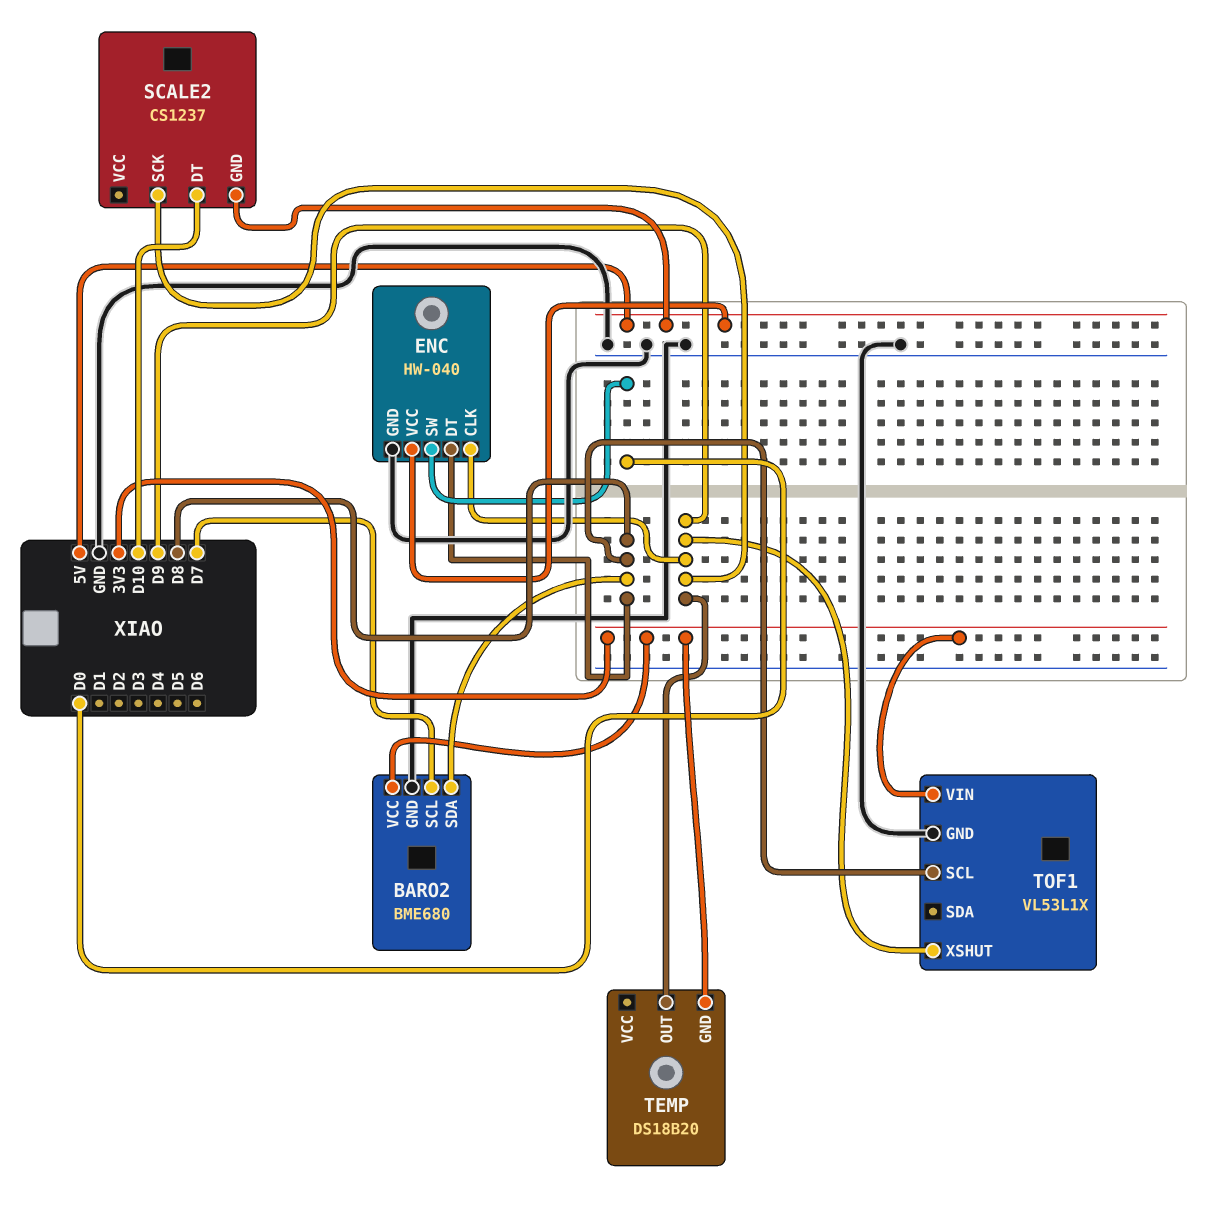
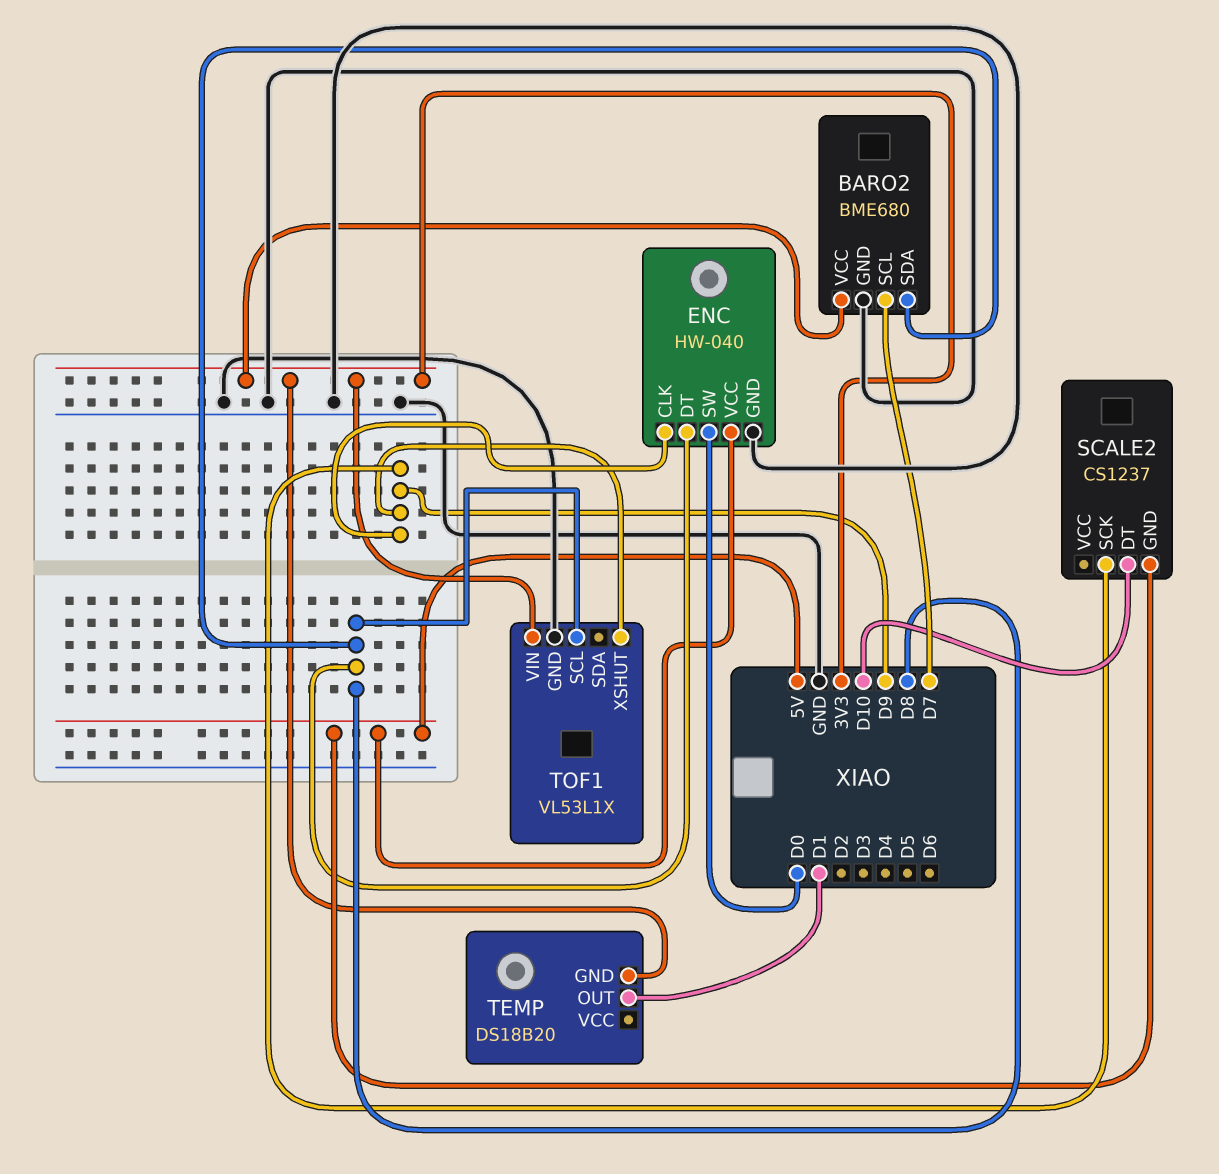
TEMP pin OUT: D9 -> D1

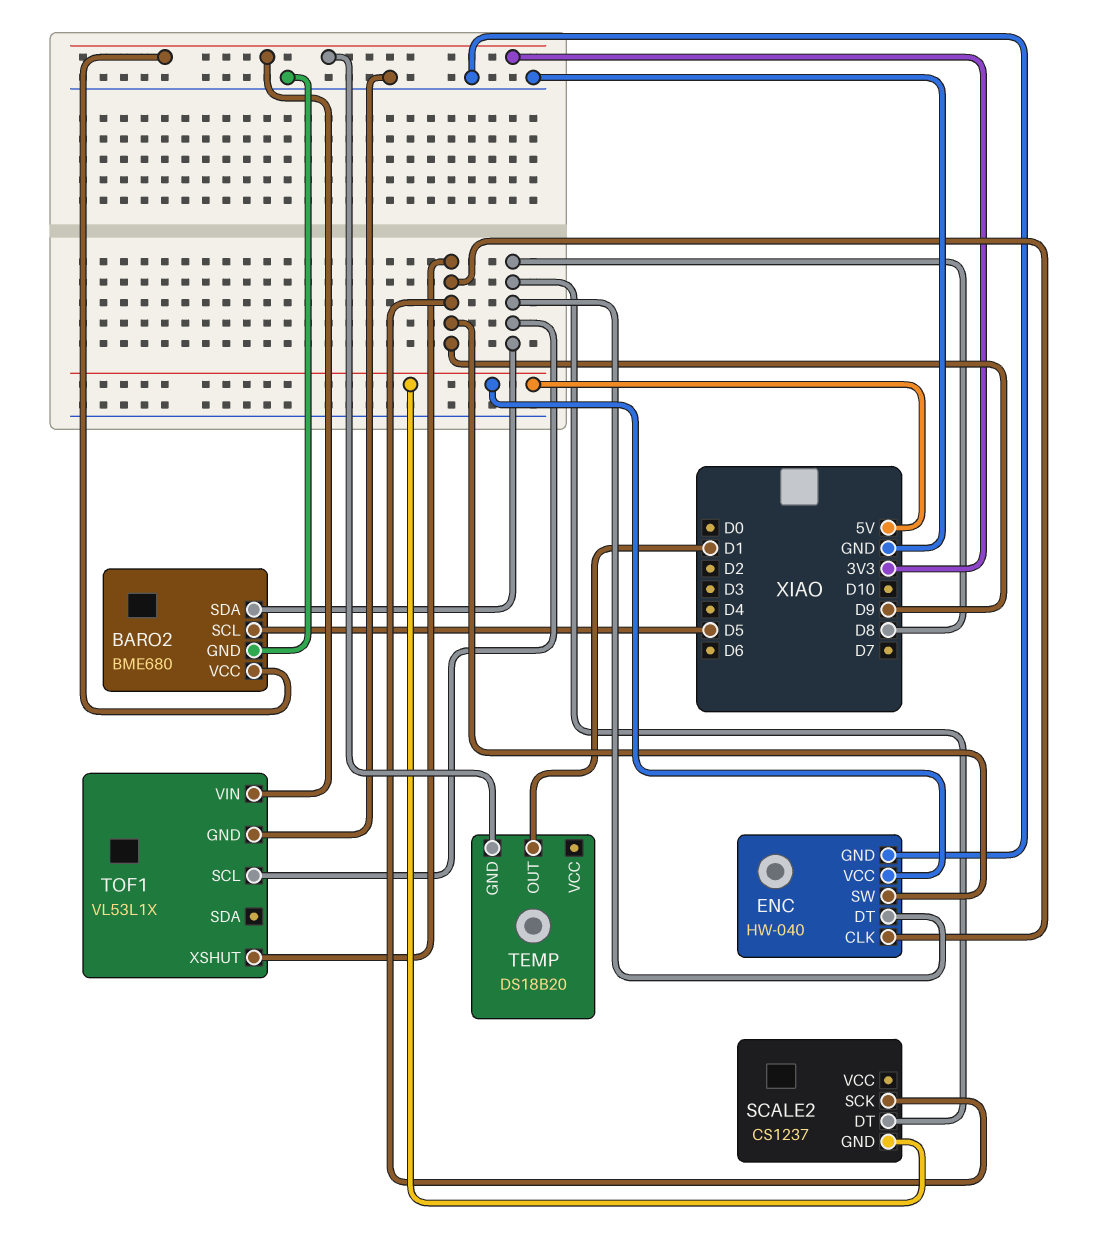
BARO2 pin SCL: D7 -> D5
ENC pin SW: D0 -> D9
SCALE2 pin DT: D10 -> D8

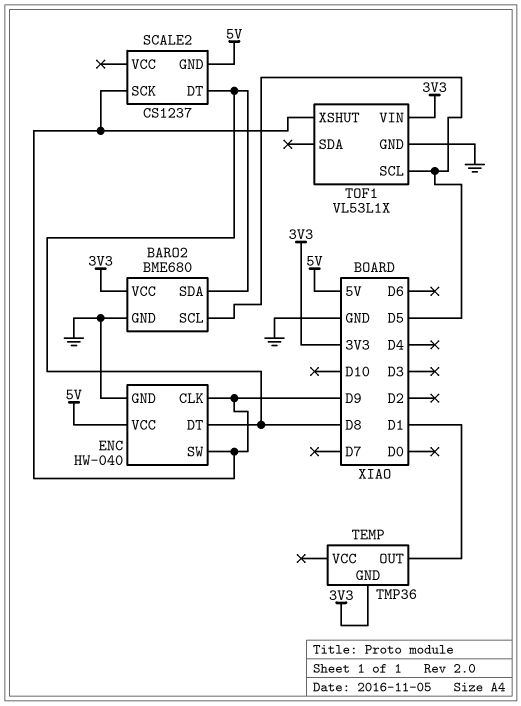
TEMP: DS18B20 -> TMP36
TOF1 pin SCL: D8 -> D5

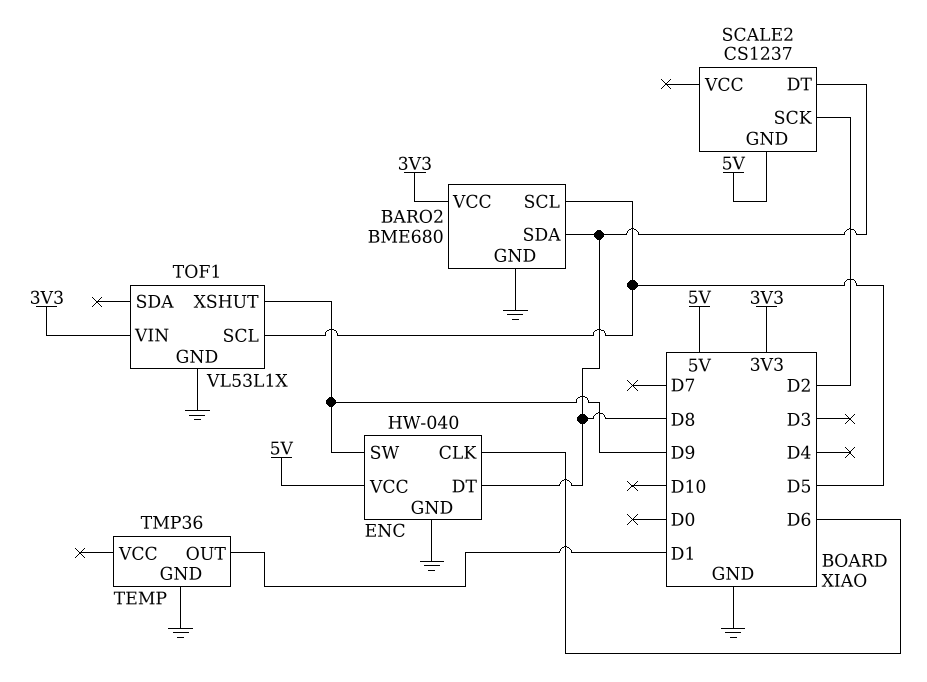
ENC pin CLK: D9 -> D6
SCALE2 pin SCK: D9 -> D2
TEMP pin GND: 3V3 -> GND

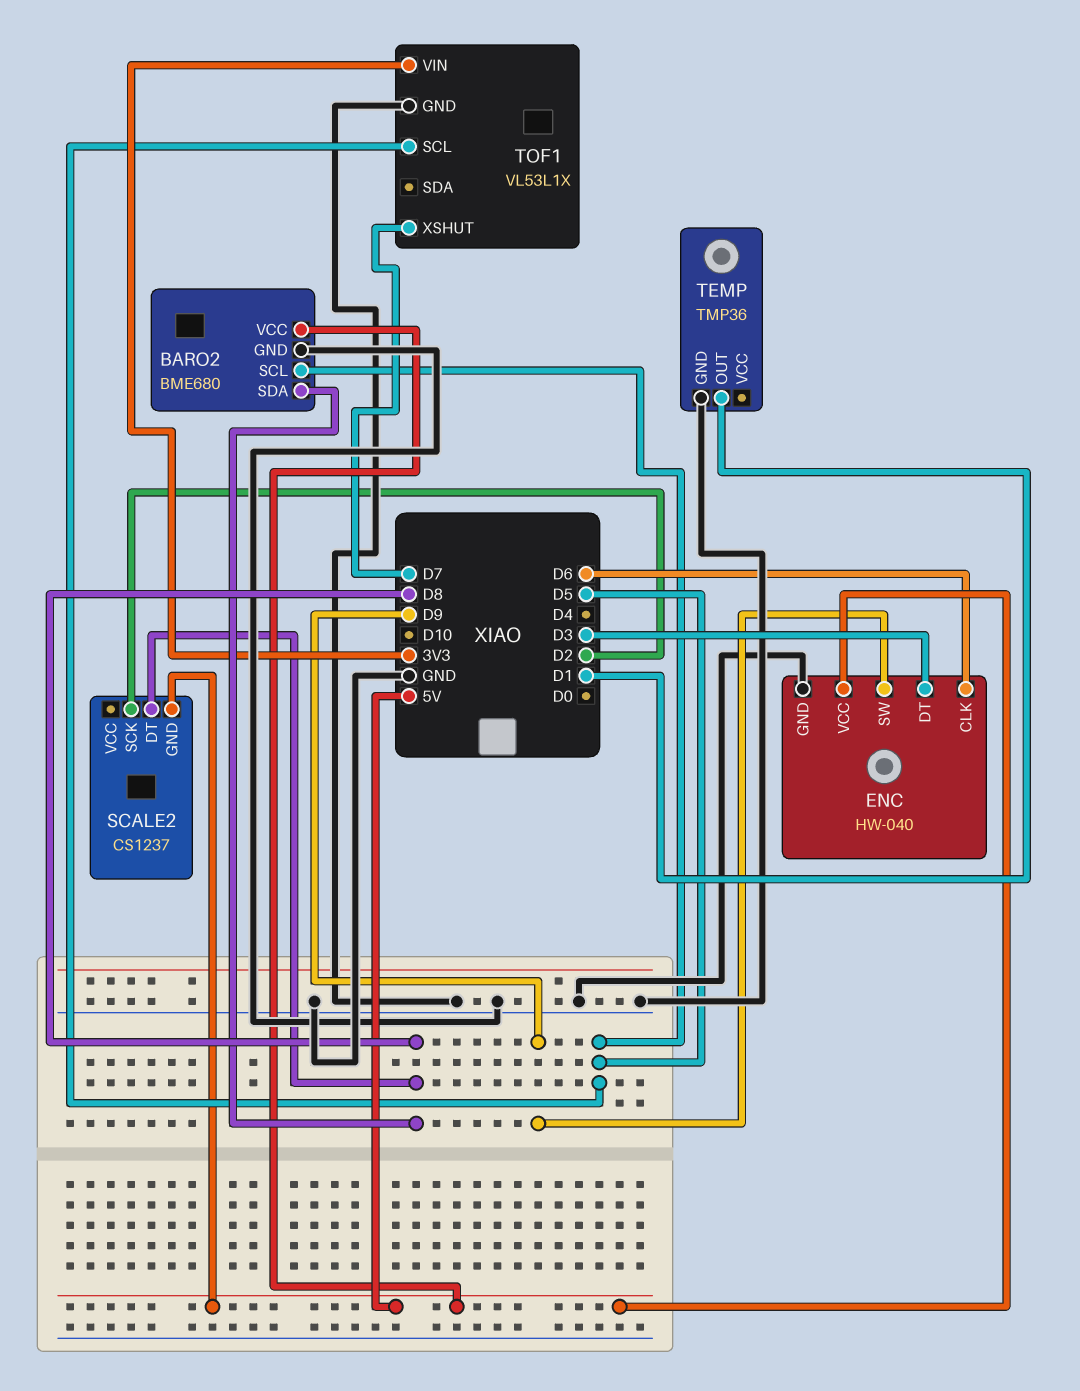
BARO2 pin VCC: 3V3 -> 5V
ENC pin DT: D8 -> D3
TOF1 pin XSHUT: D9 -> D7

